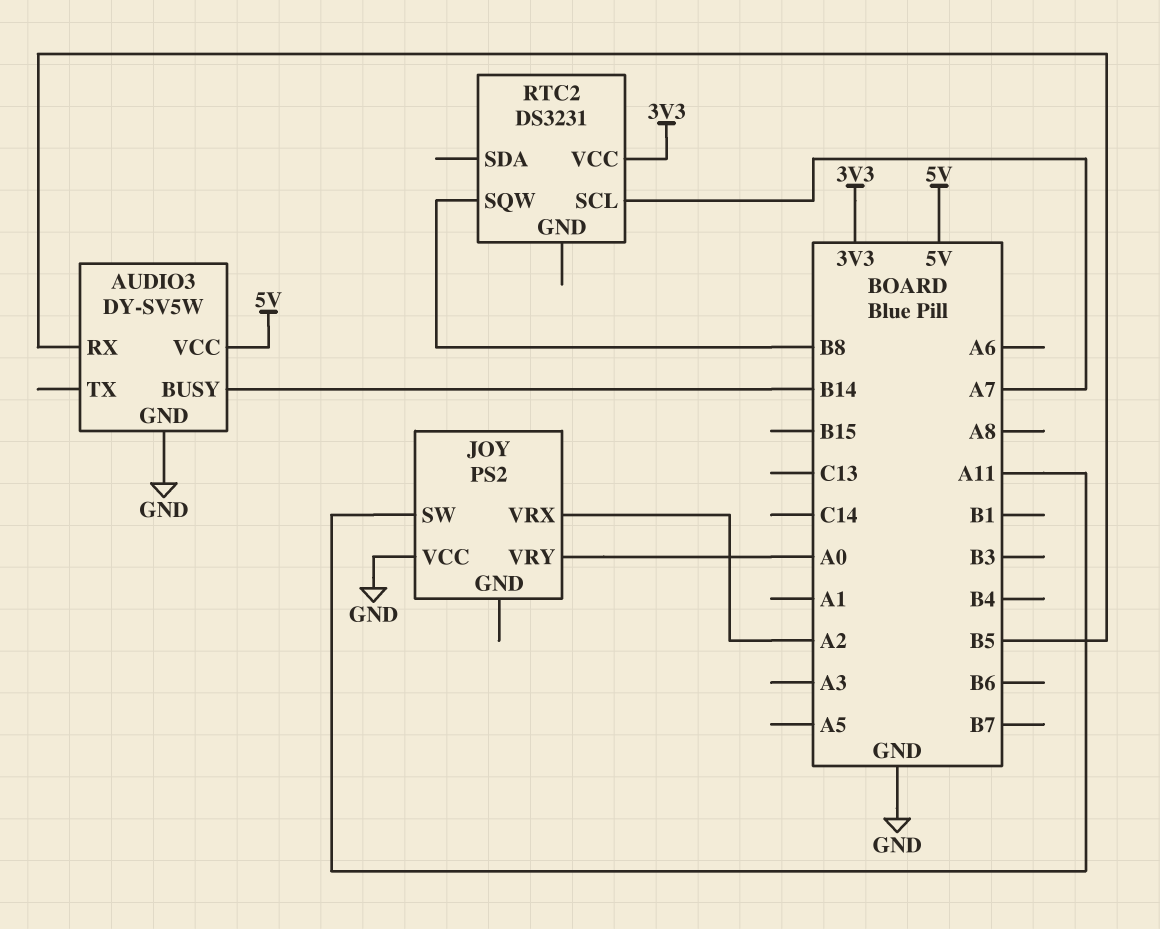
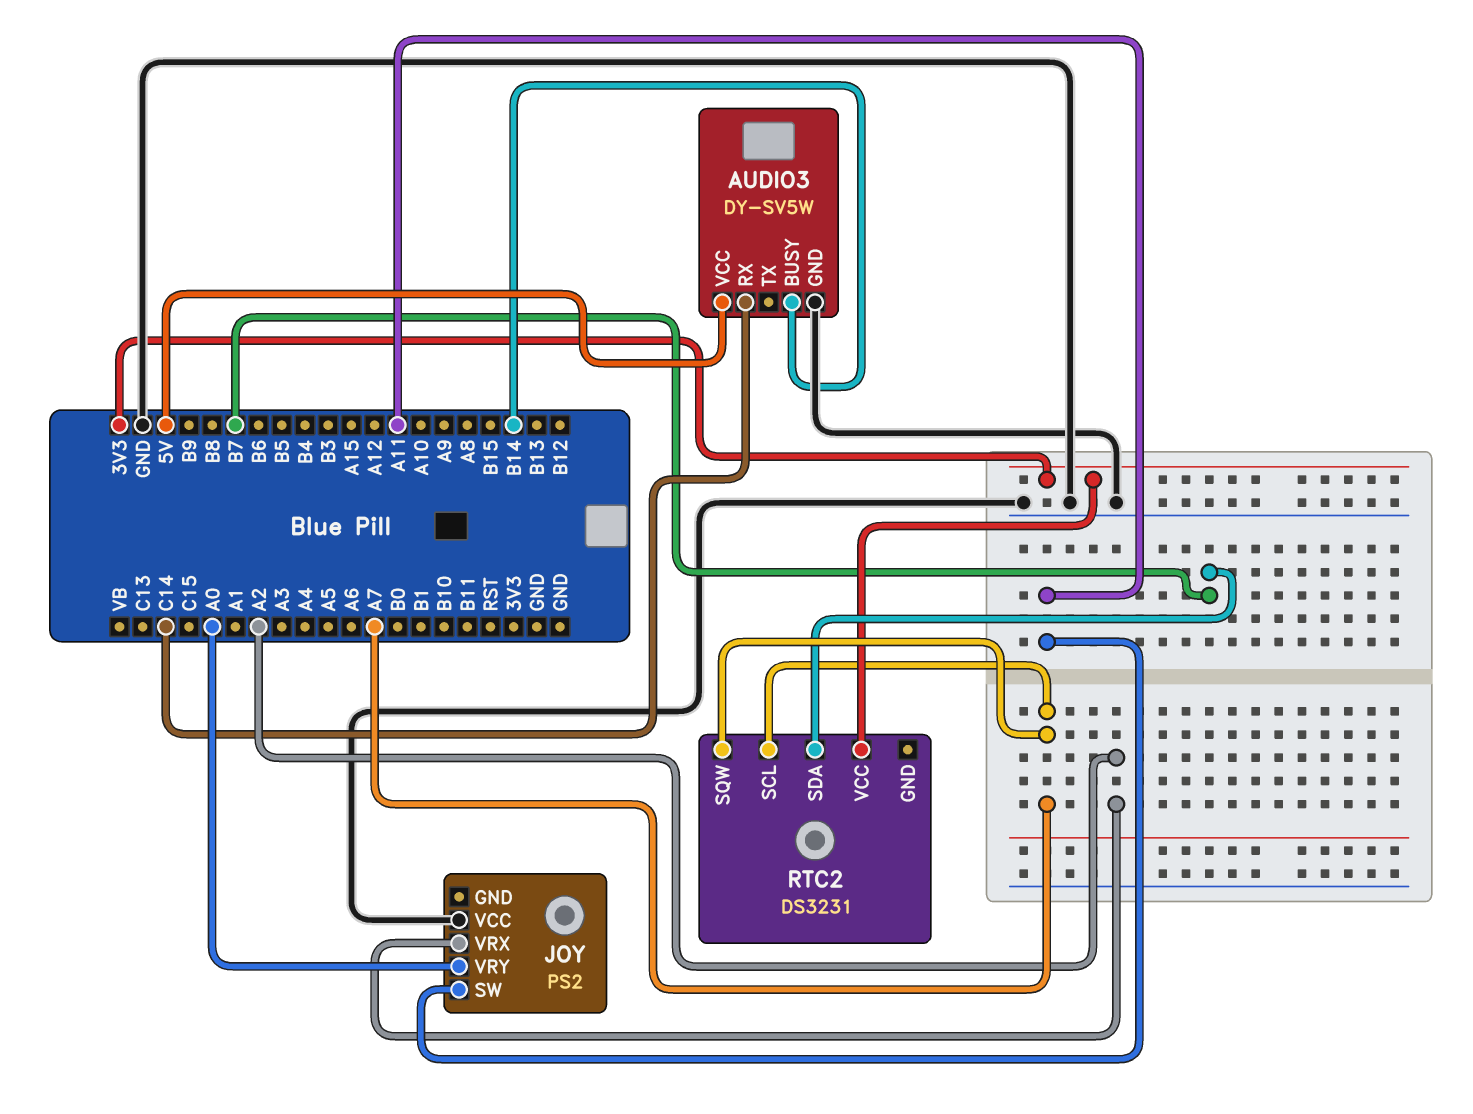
AUDIO3 pin RX: B5 -> C14
RTC2 pin SDA: none -> B7
RTC2 pin SQW: B8 -> A7

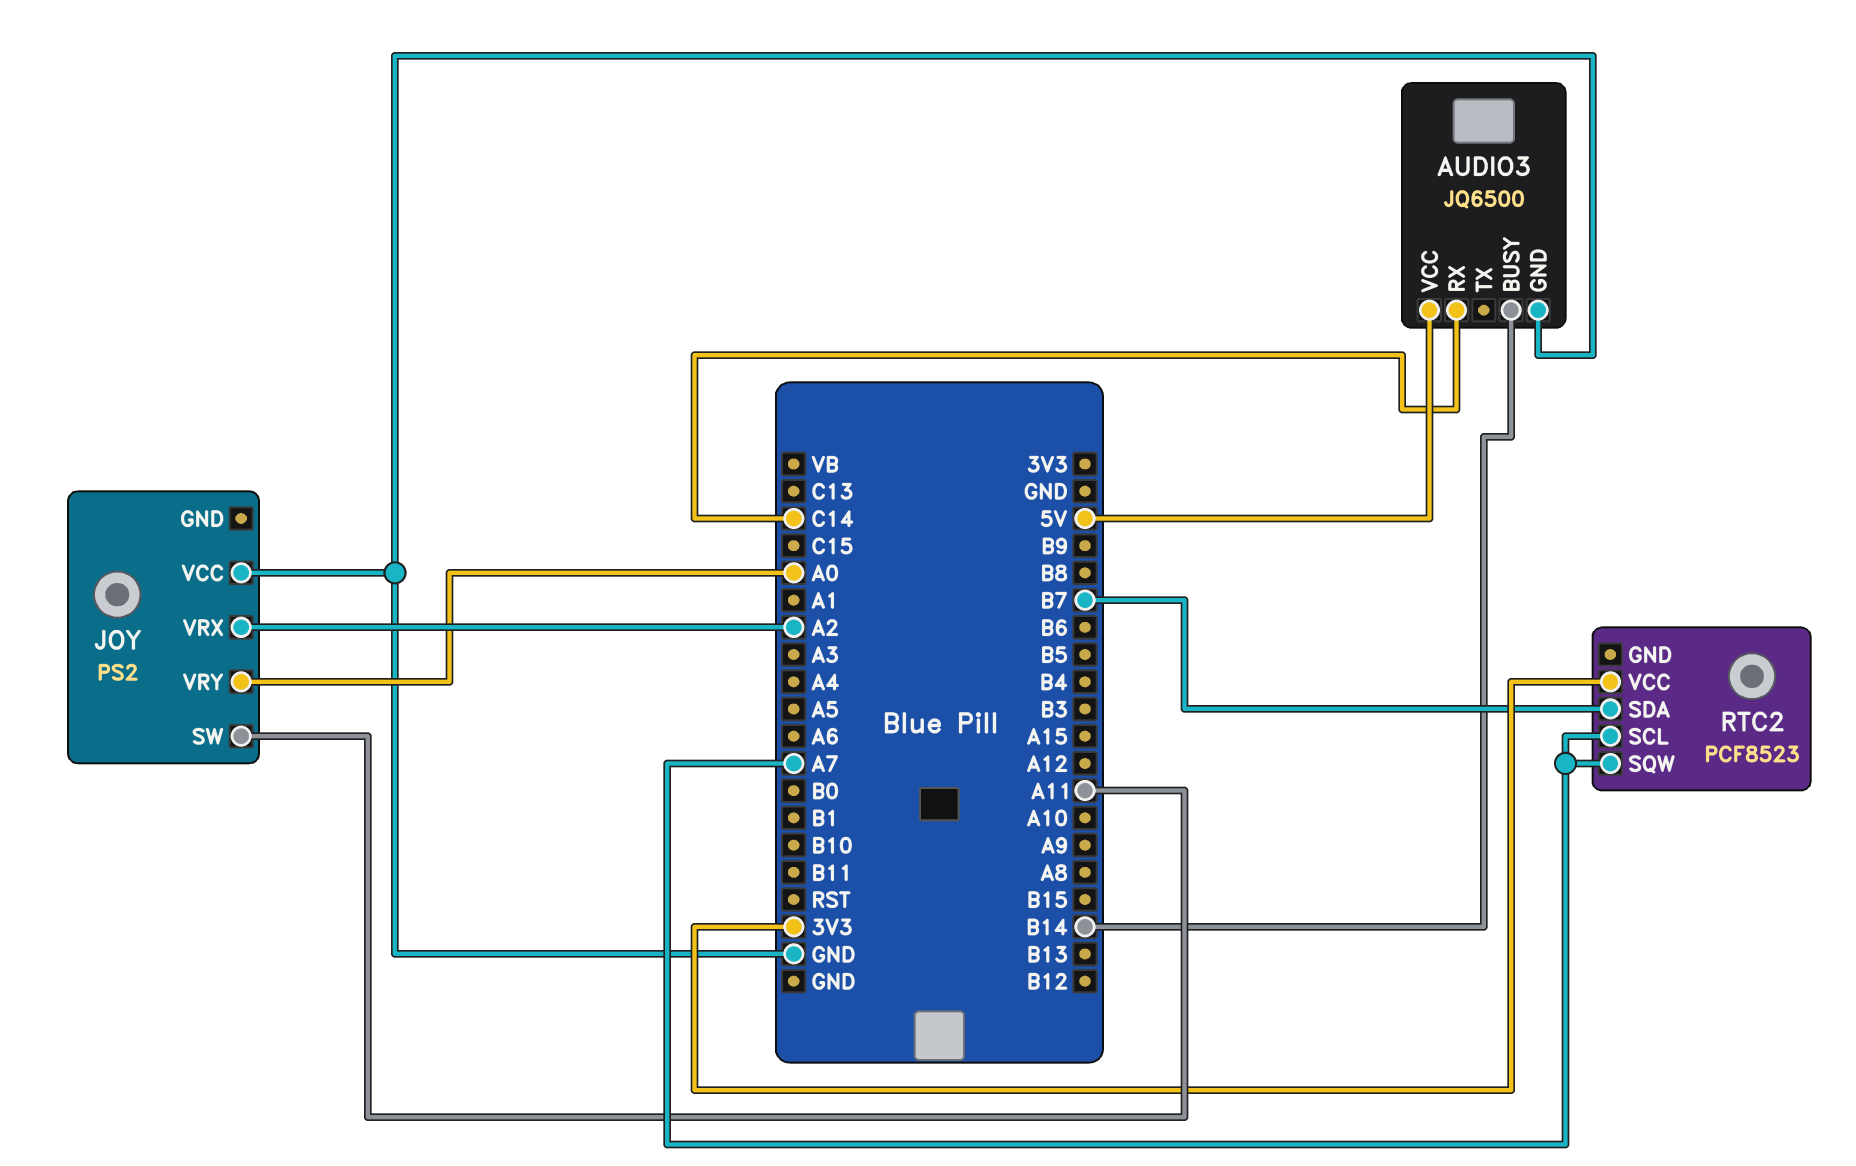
AUDIO3: DY-SV5W -> JQ6500
RTC2: DS3231 -> PCF8523

